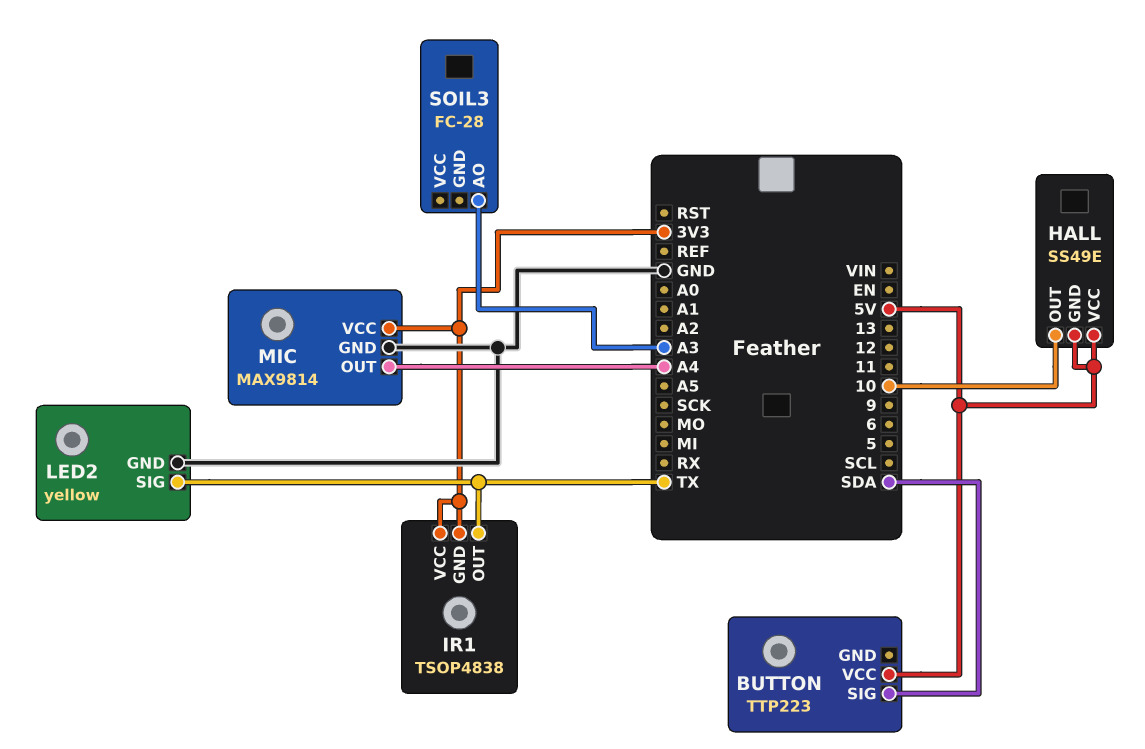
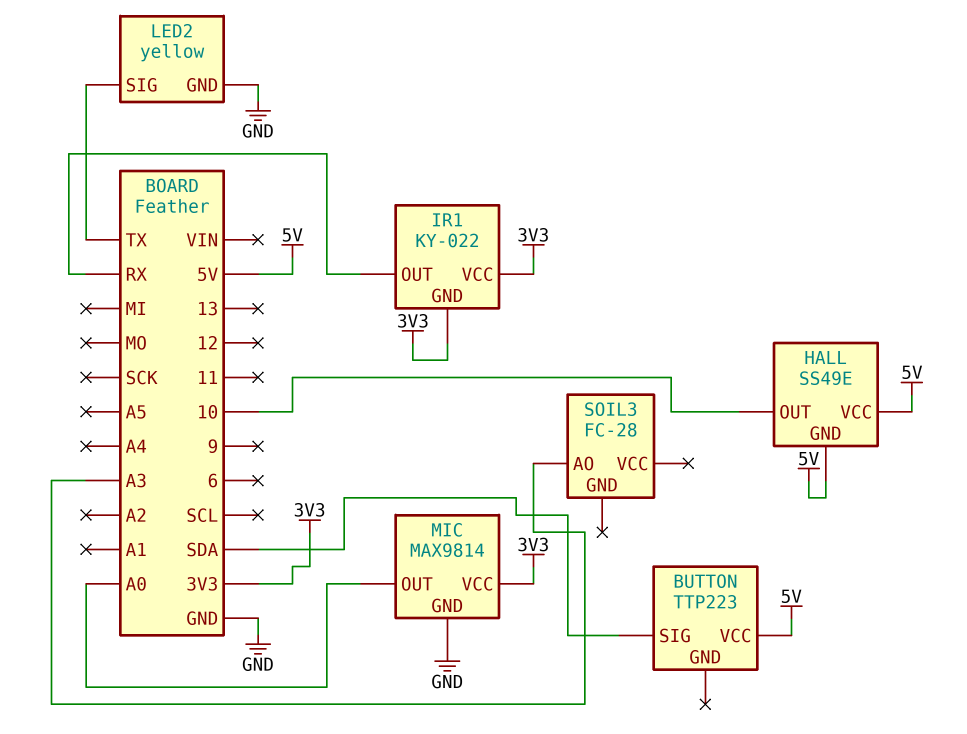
IR1: TSOP4838 -> KY-022
IR1 pin OUT: TX -> RX
MIC pin OUT: A4 -> A0

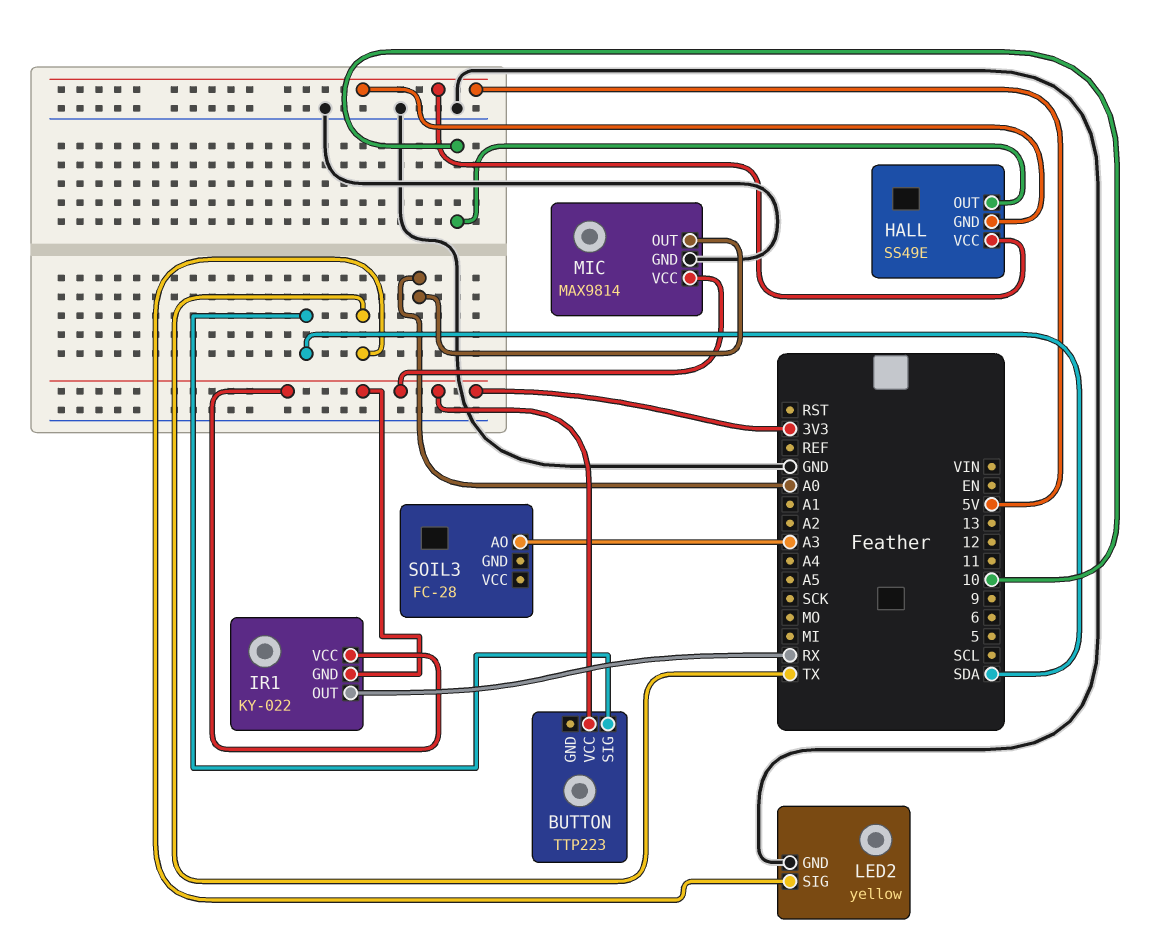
BUTTON pin VCC: 5V -> 3V3

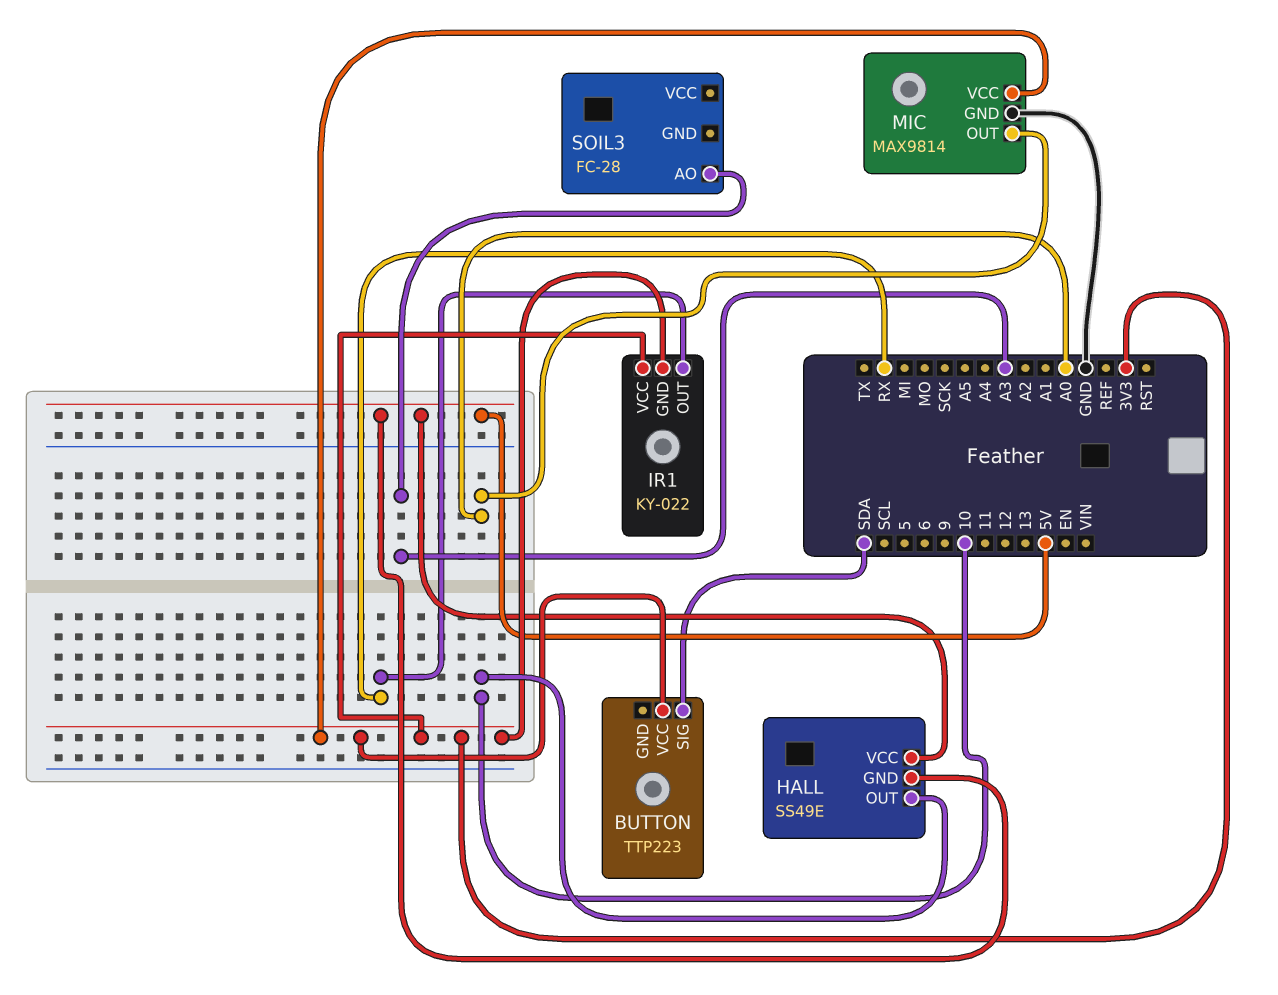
LED2: yellow -> none
LED2 pin GND: GND -> none
LED2 pin SIG: TX -> none

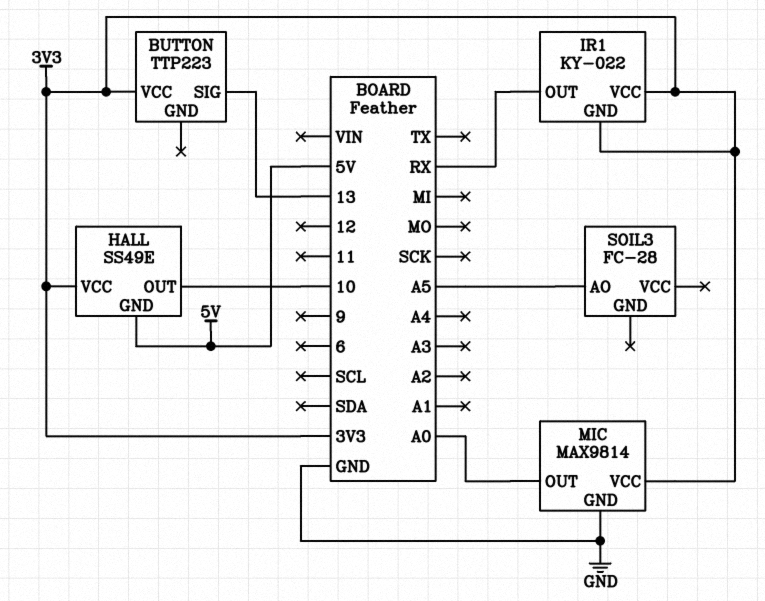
BUTTON pin SIG: SDA -> 13
HALL pin VCC: 5V -> 3V3
SOIL3 pin AO: A3 -> A5

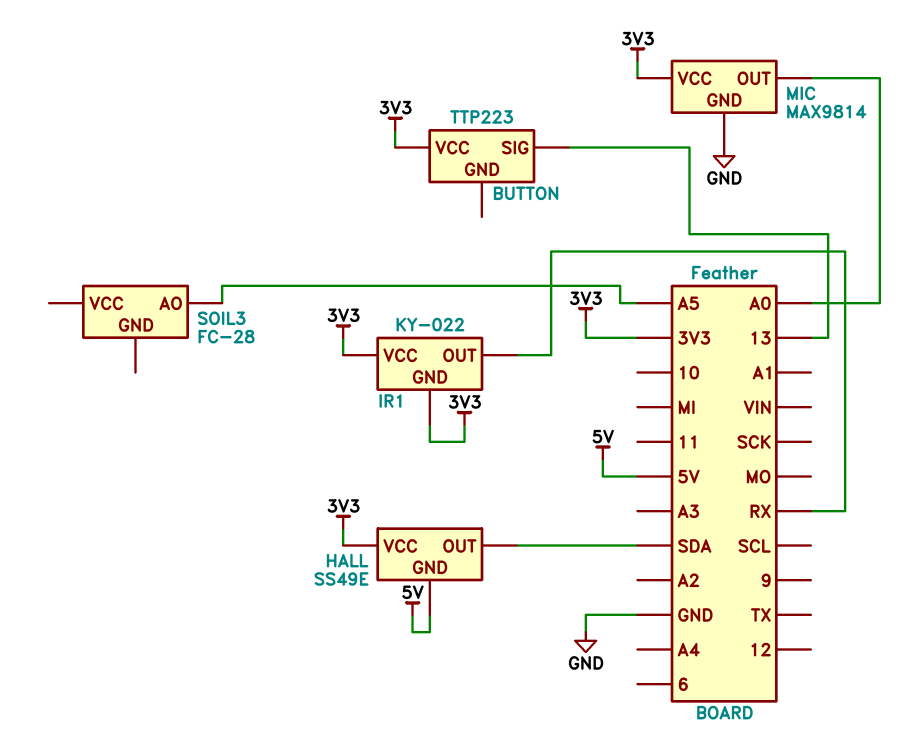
HALL pin OUT: 10 -> SDA

